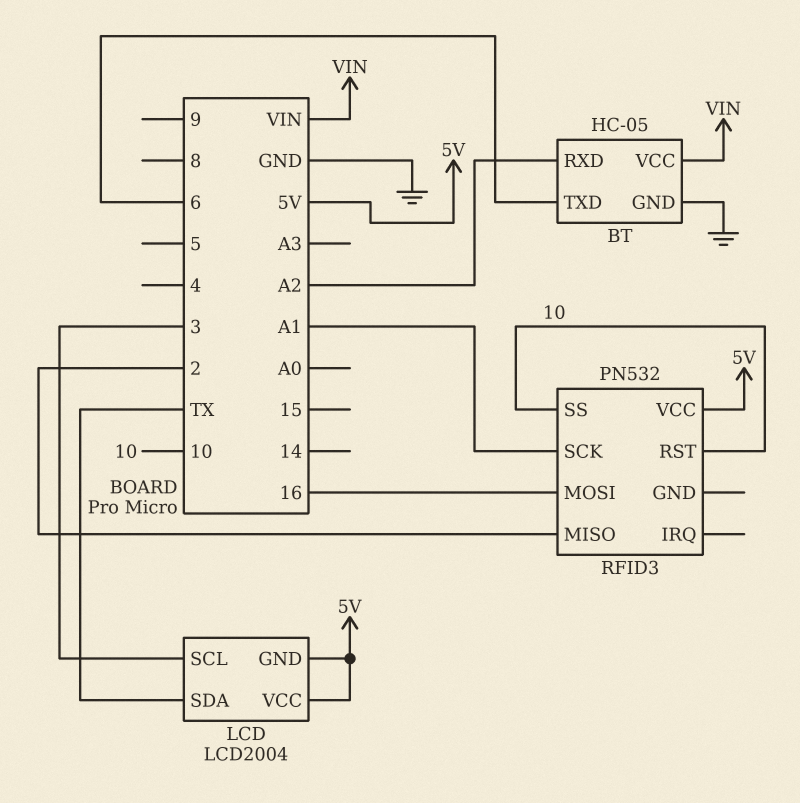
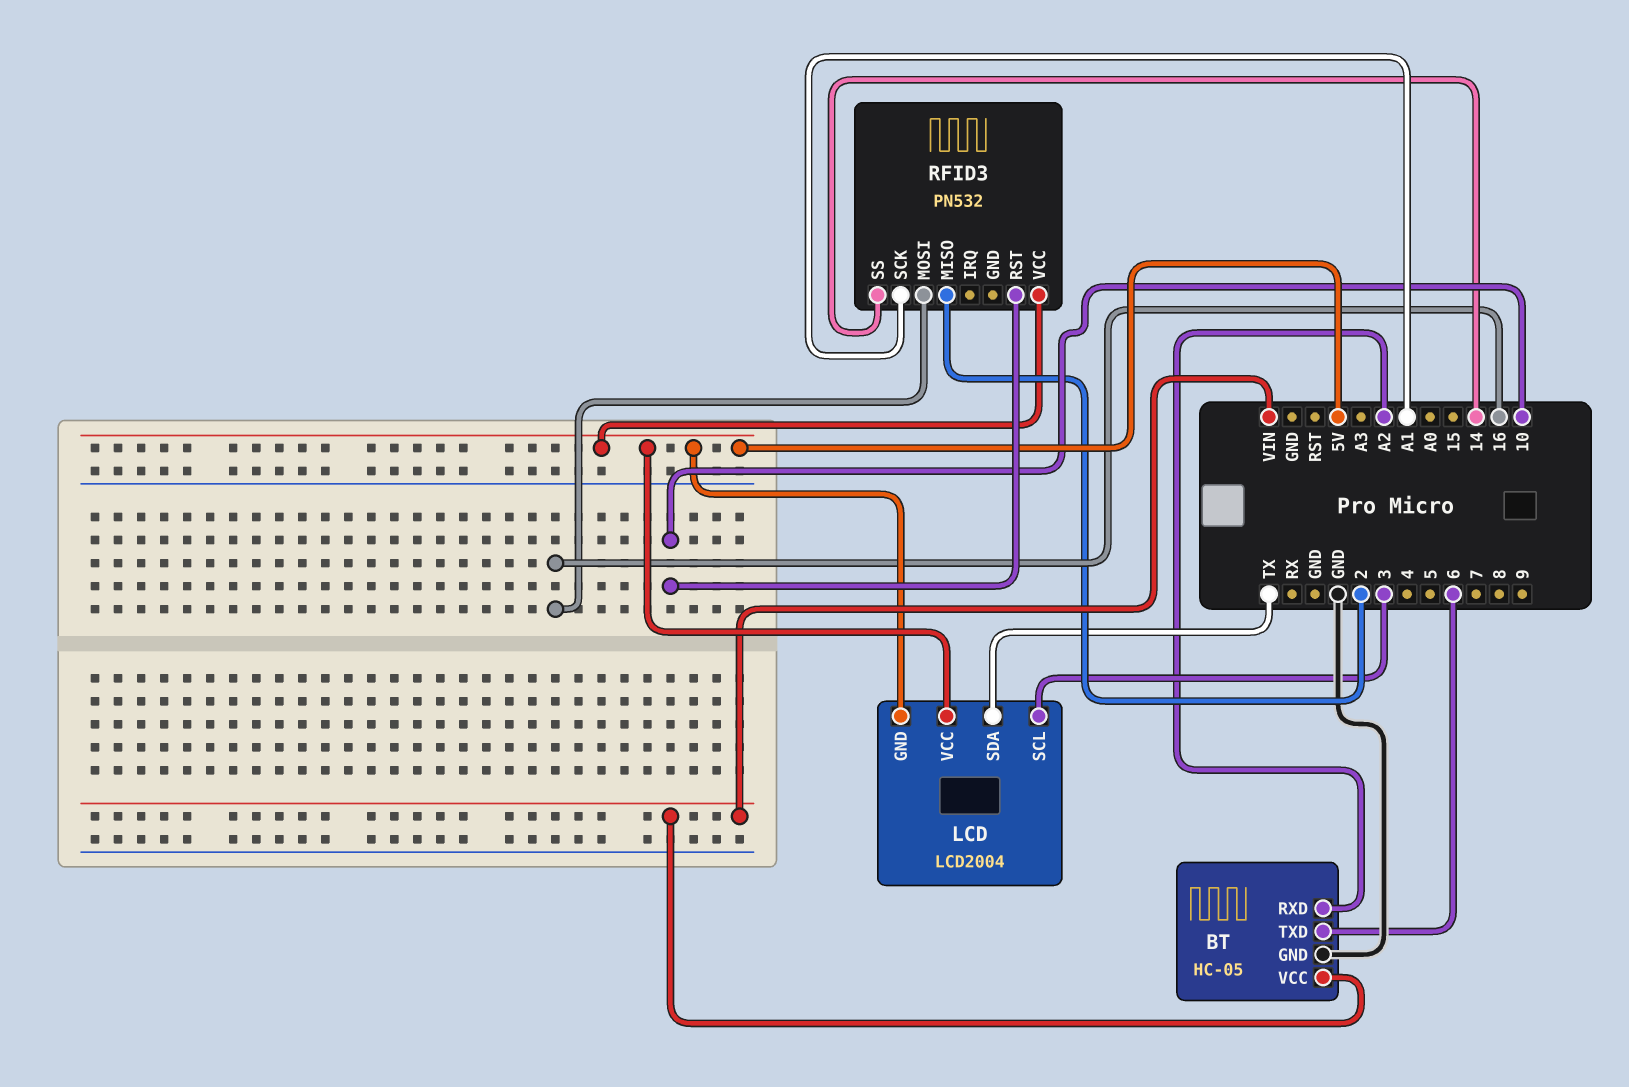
RFID3 pin SS: 10 -> 14

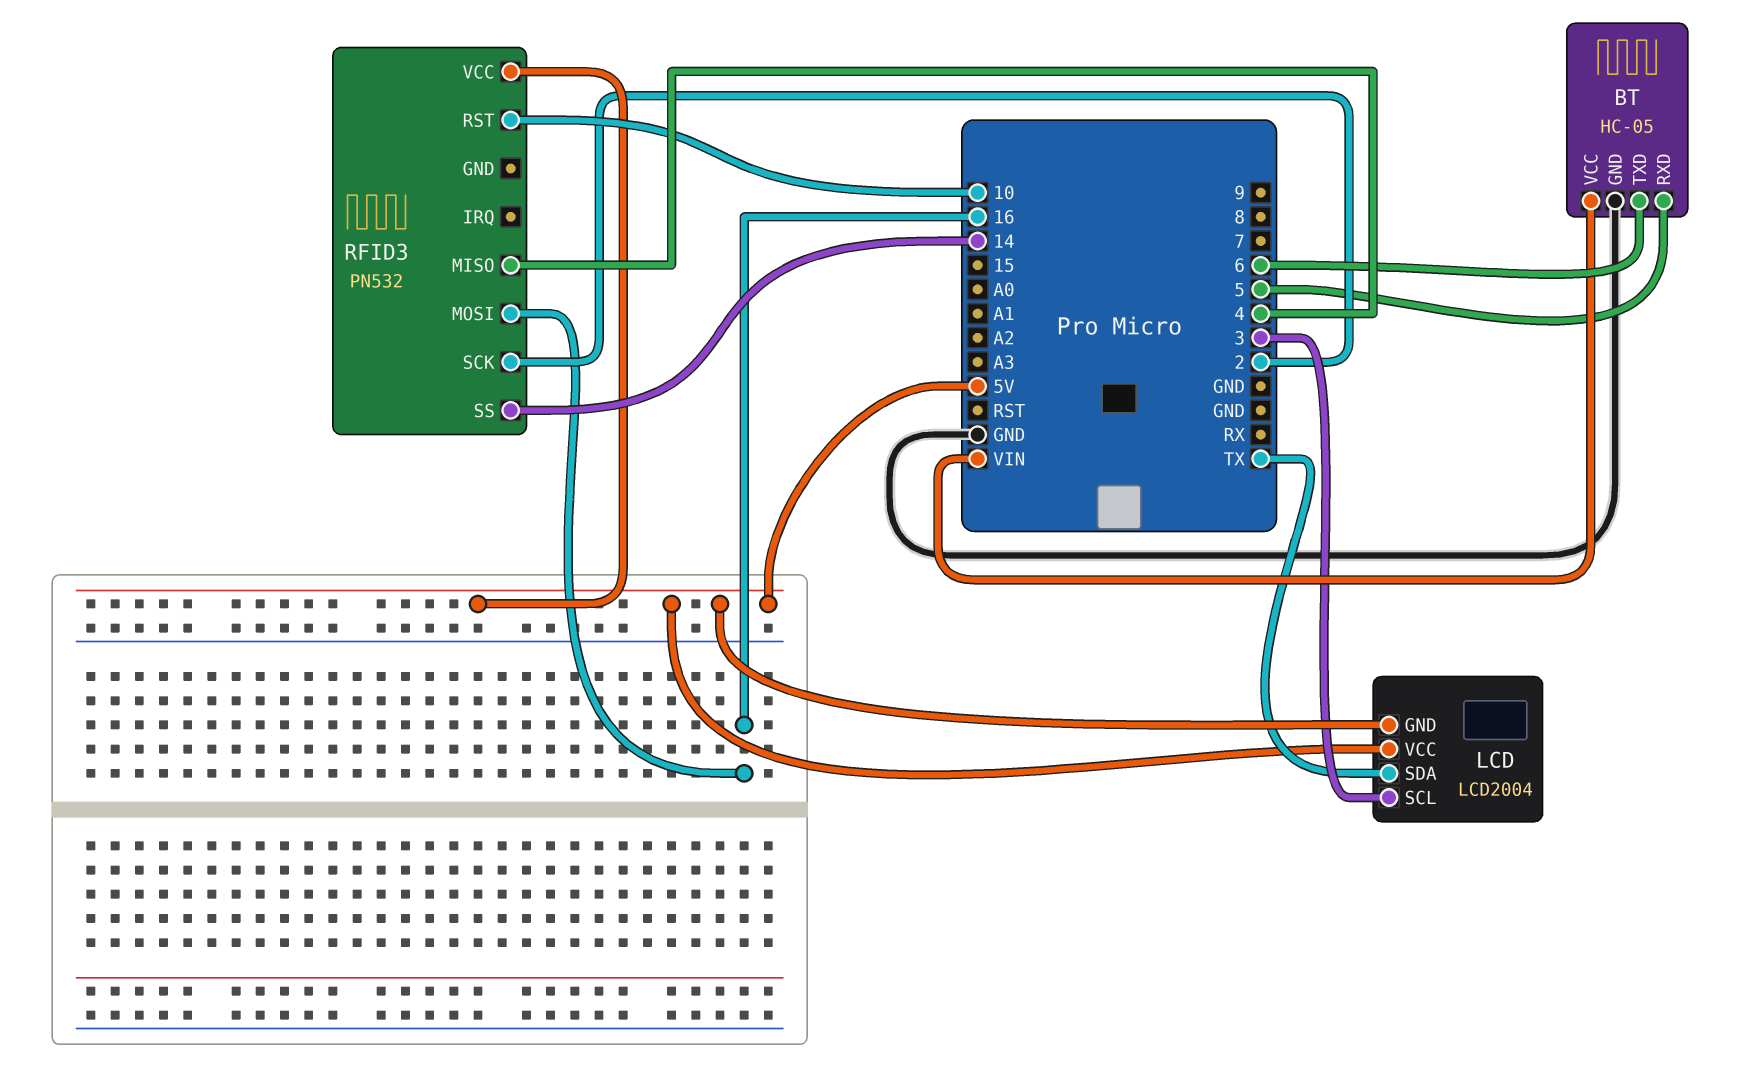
BT pin RXD: A2 -> 5
RFID3 pin MISO: 2 -> 4
RFID3 pin SCK: A1 -> 2

